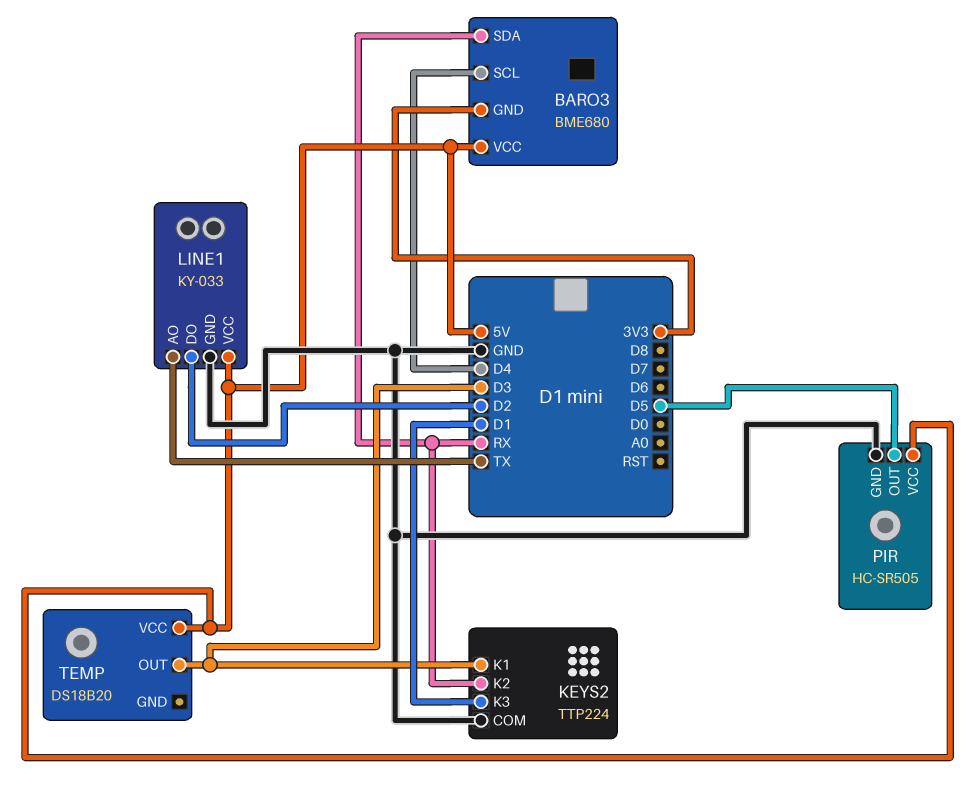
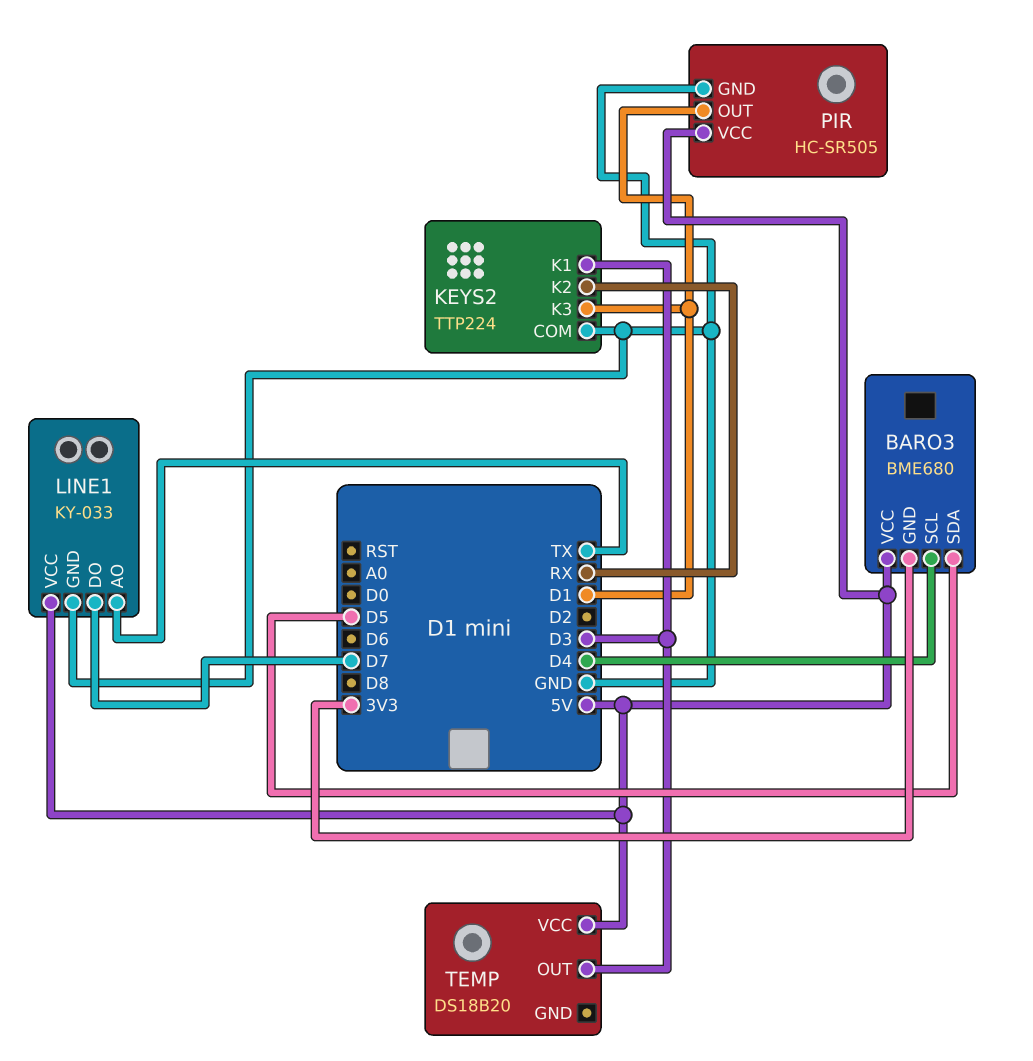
BARO3 pin SDA: RX -> D5
LINE1 pin DO: D2 -> D7
PIR pin OUT: D5 -> D1

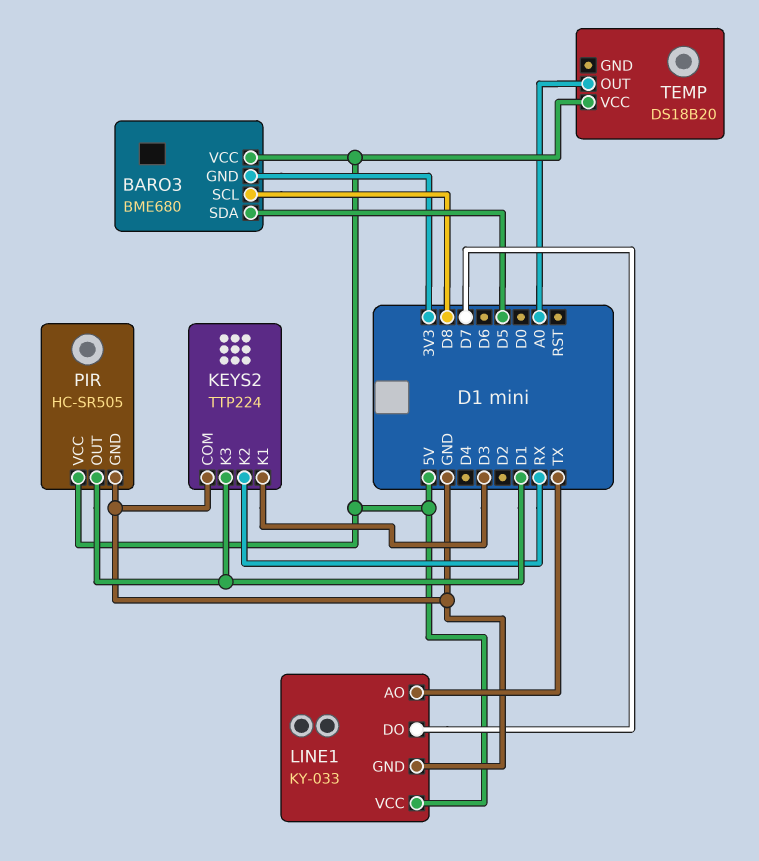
BARO3 pin SCL: D4 -> D8
TEMP pin OUT: D3 -> A0

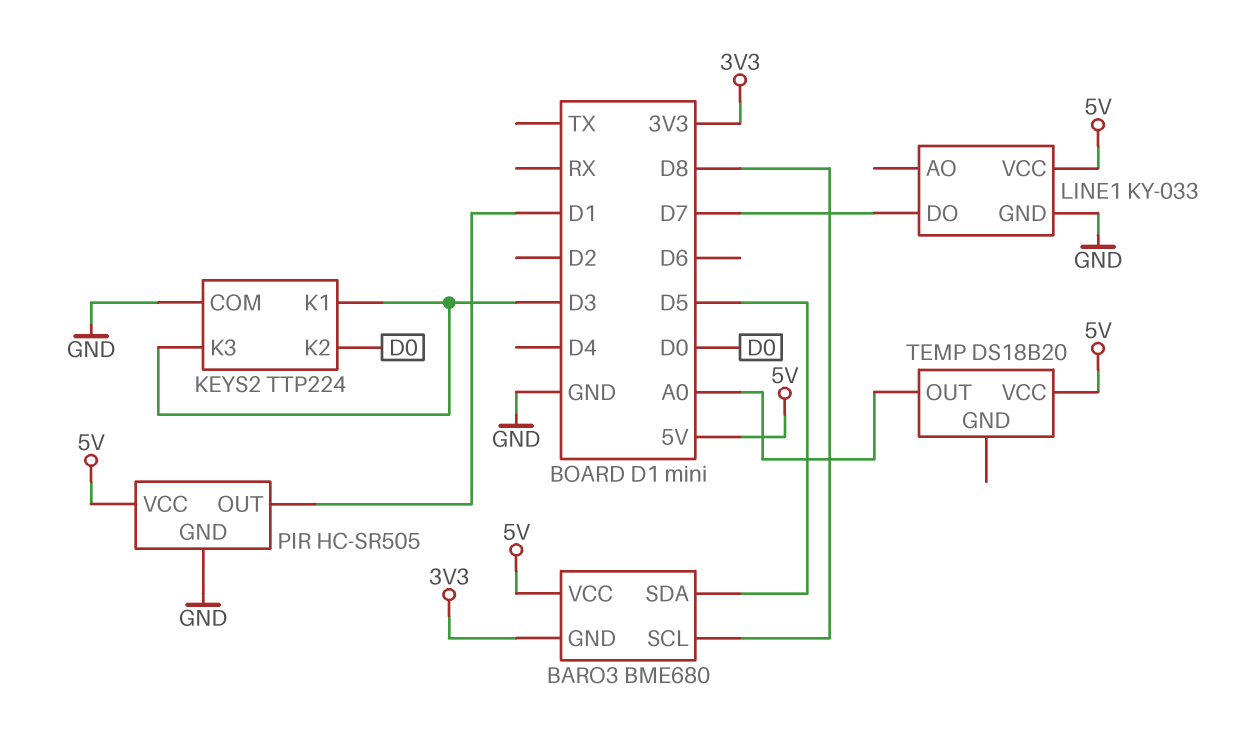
KEYS2 pin K2: RX -> D0
KEYS2 pin K3: D1 -> D3
LINE1 pin AO: TX -> none

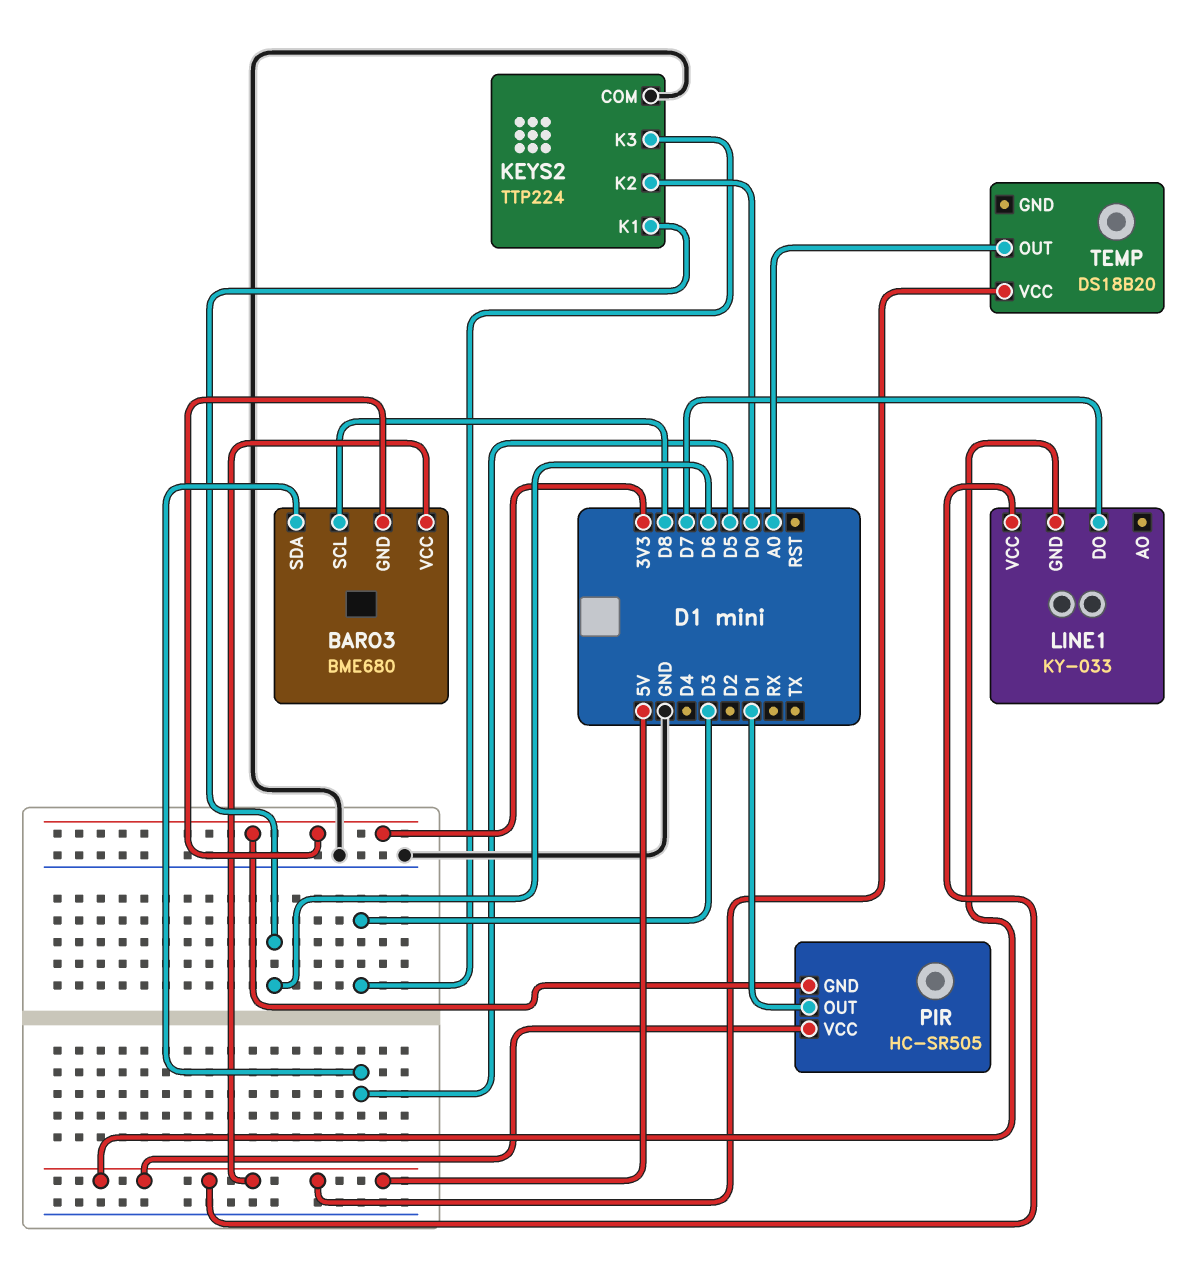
KEYS2 pin K1: D3 -> D6
LINE1 pin GND: GND -> 5V
PIR pin GND: GND -> 3V3

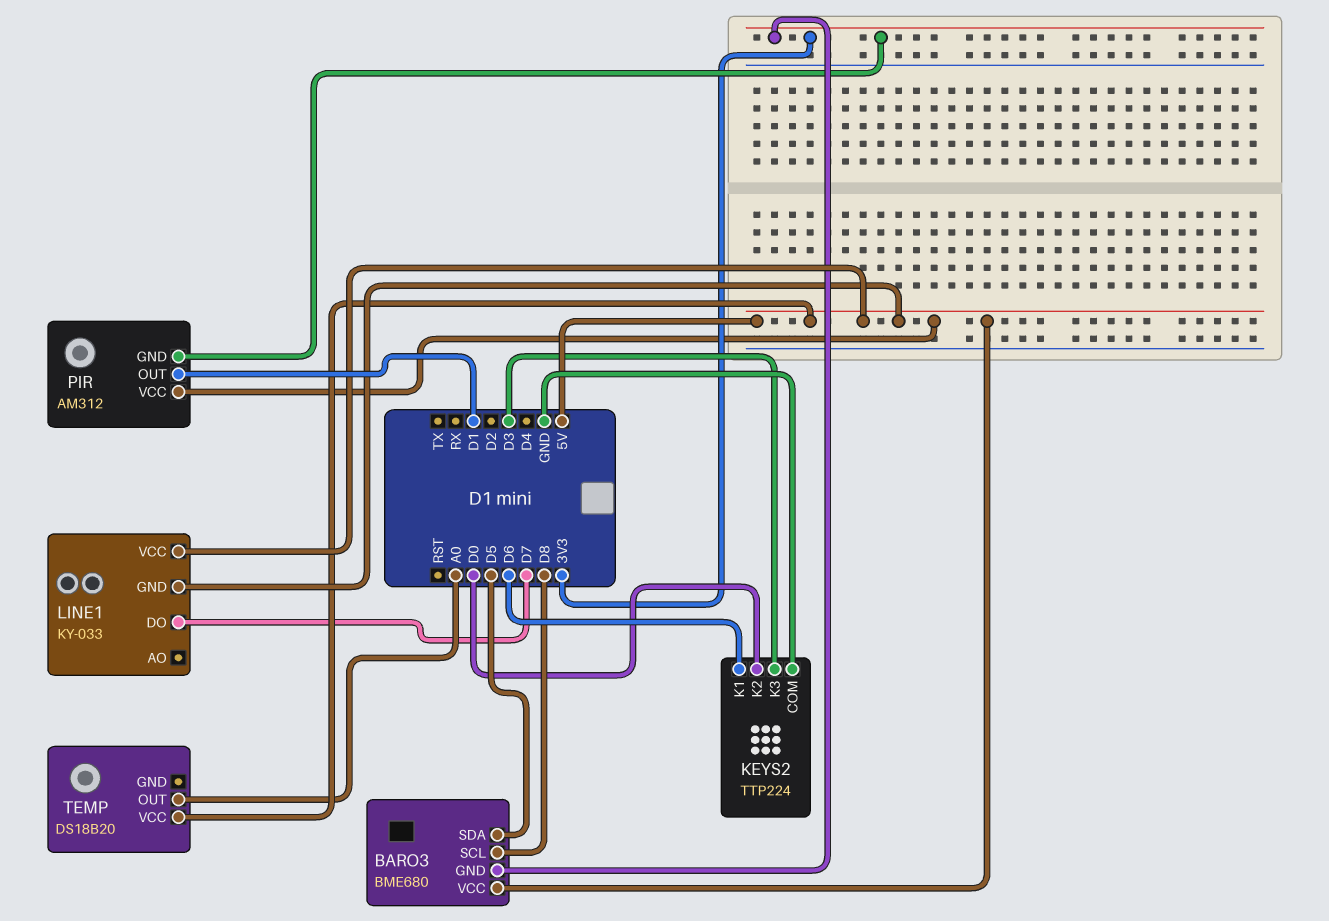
PIR: HC-SR505 -> AM312

